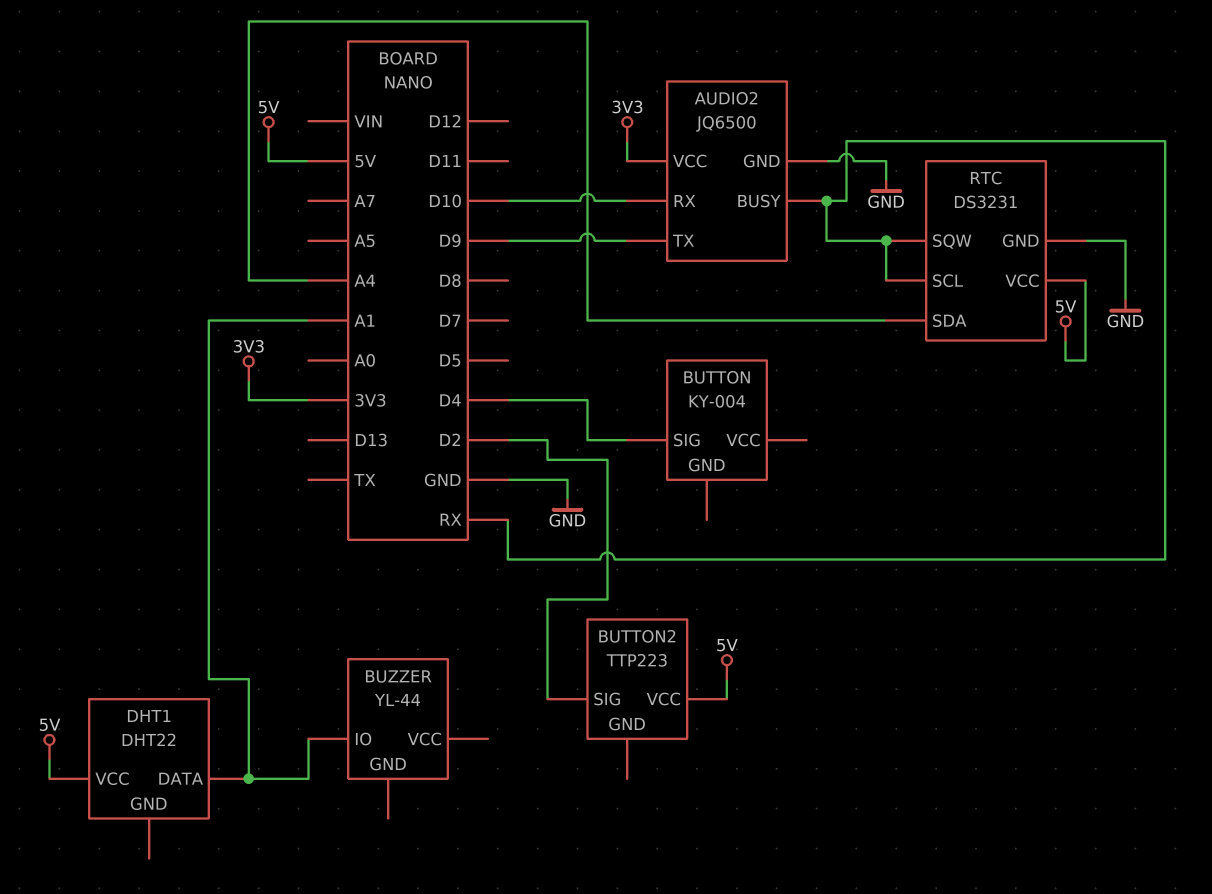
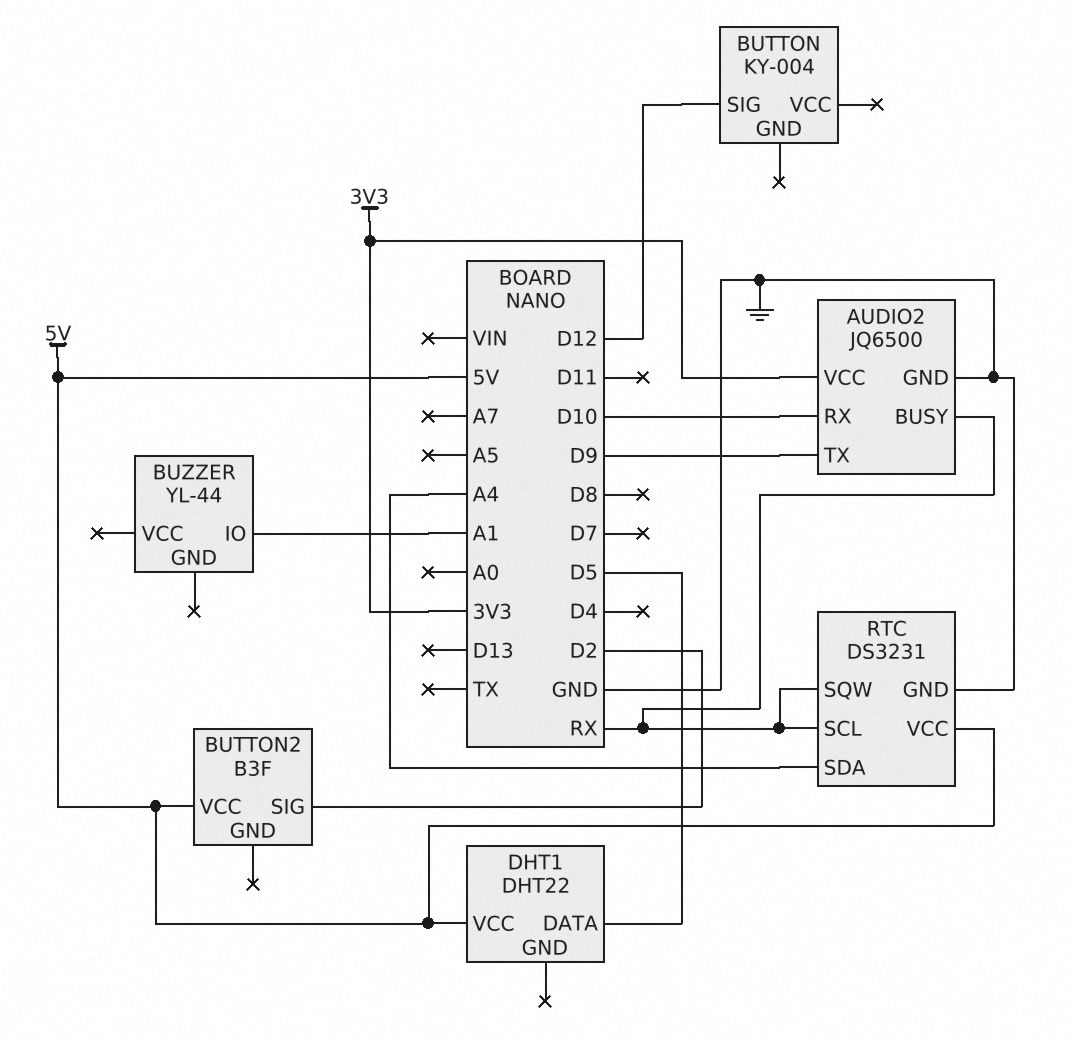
BUTTON pin SIG: D4 -> D12
BUTTON2: TTP223 -> B3F
DHT1 pin DATA: A1 -> D5

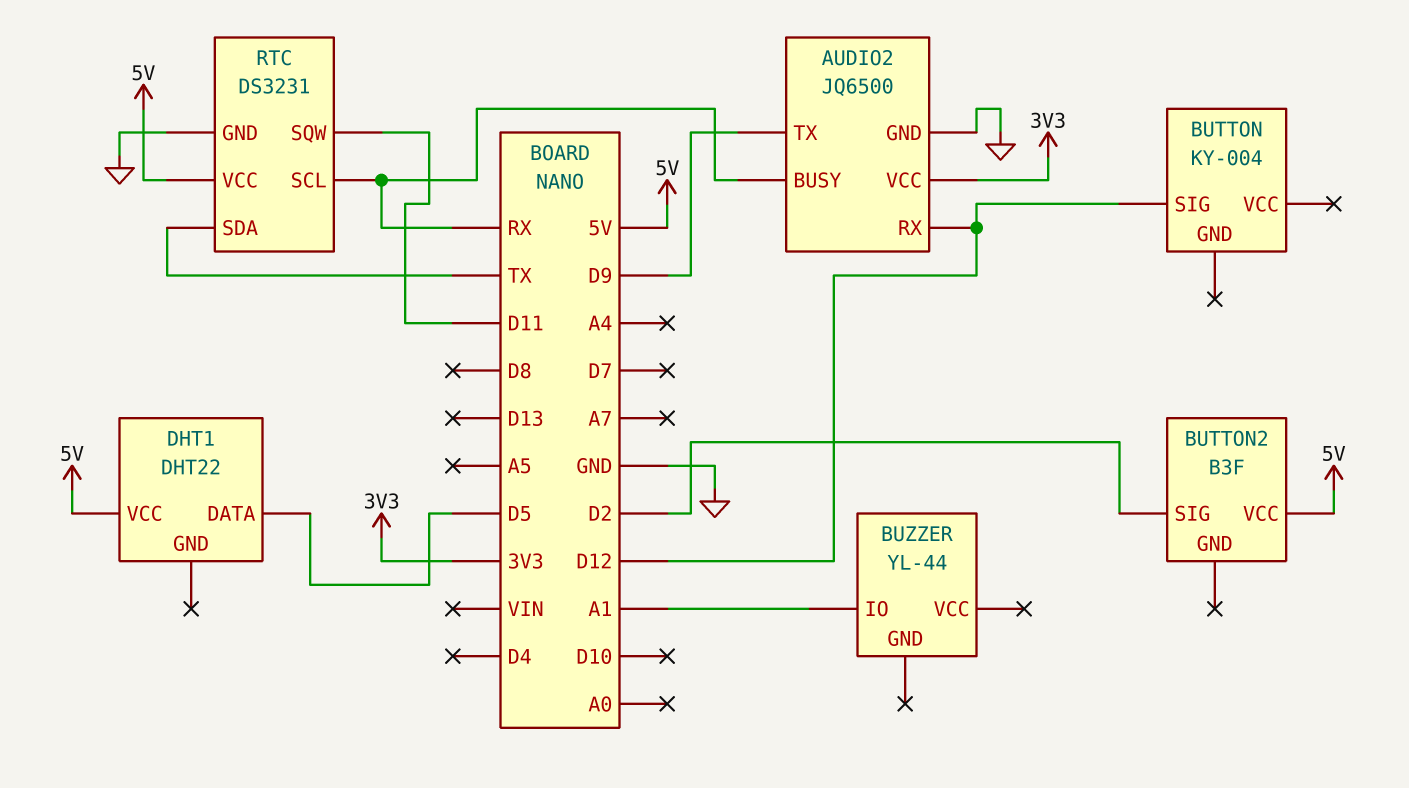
AUDIO2 pin RX: D10 -> D12
RTC pin SDA: A4 -> TX
RTC pin SQW: RX -> D11

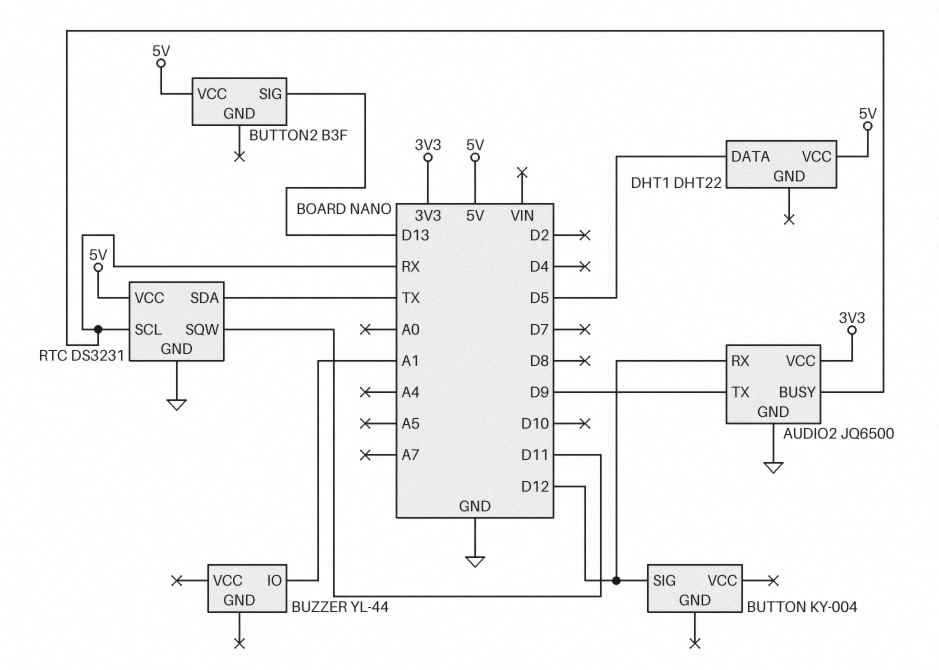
BUTTON2 pin SIG: D2 -> D13

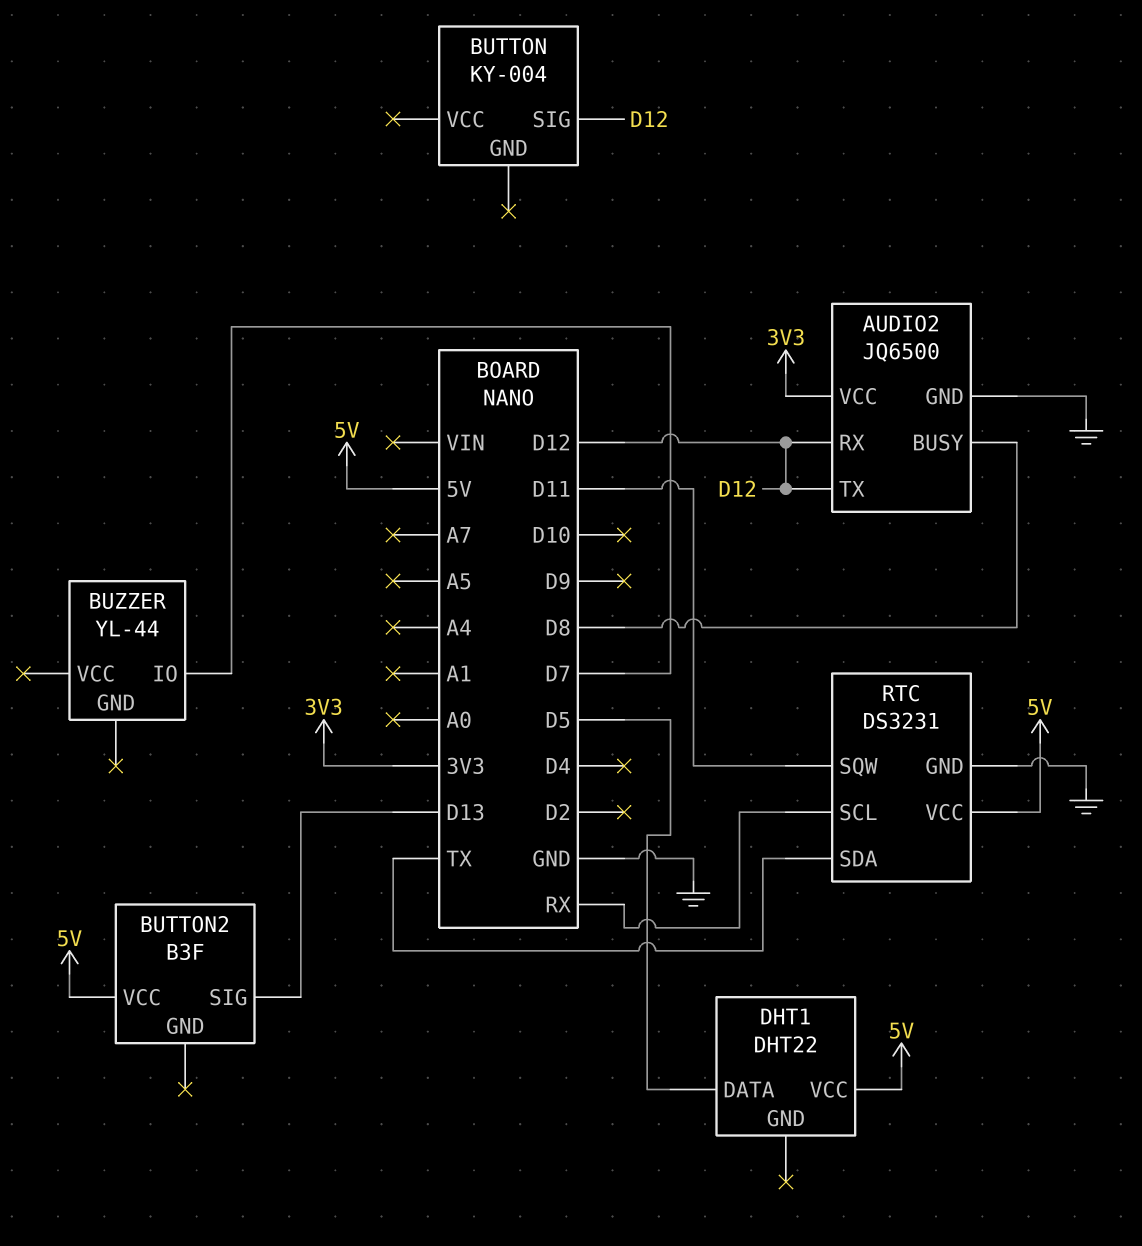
AUDIO2 pin BUSY: RX -> D8
AUDIO2 pin TX: D9 -> D12
BUZZER pin IO: A1 -> D7

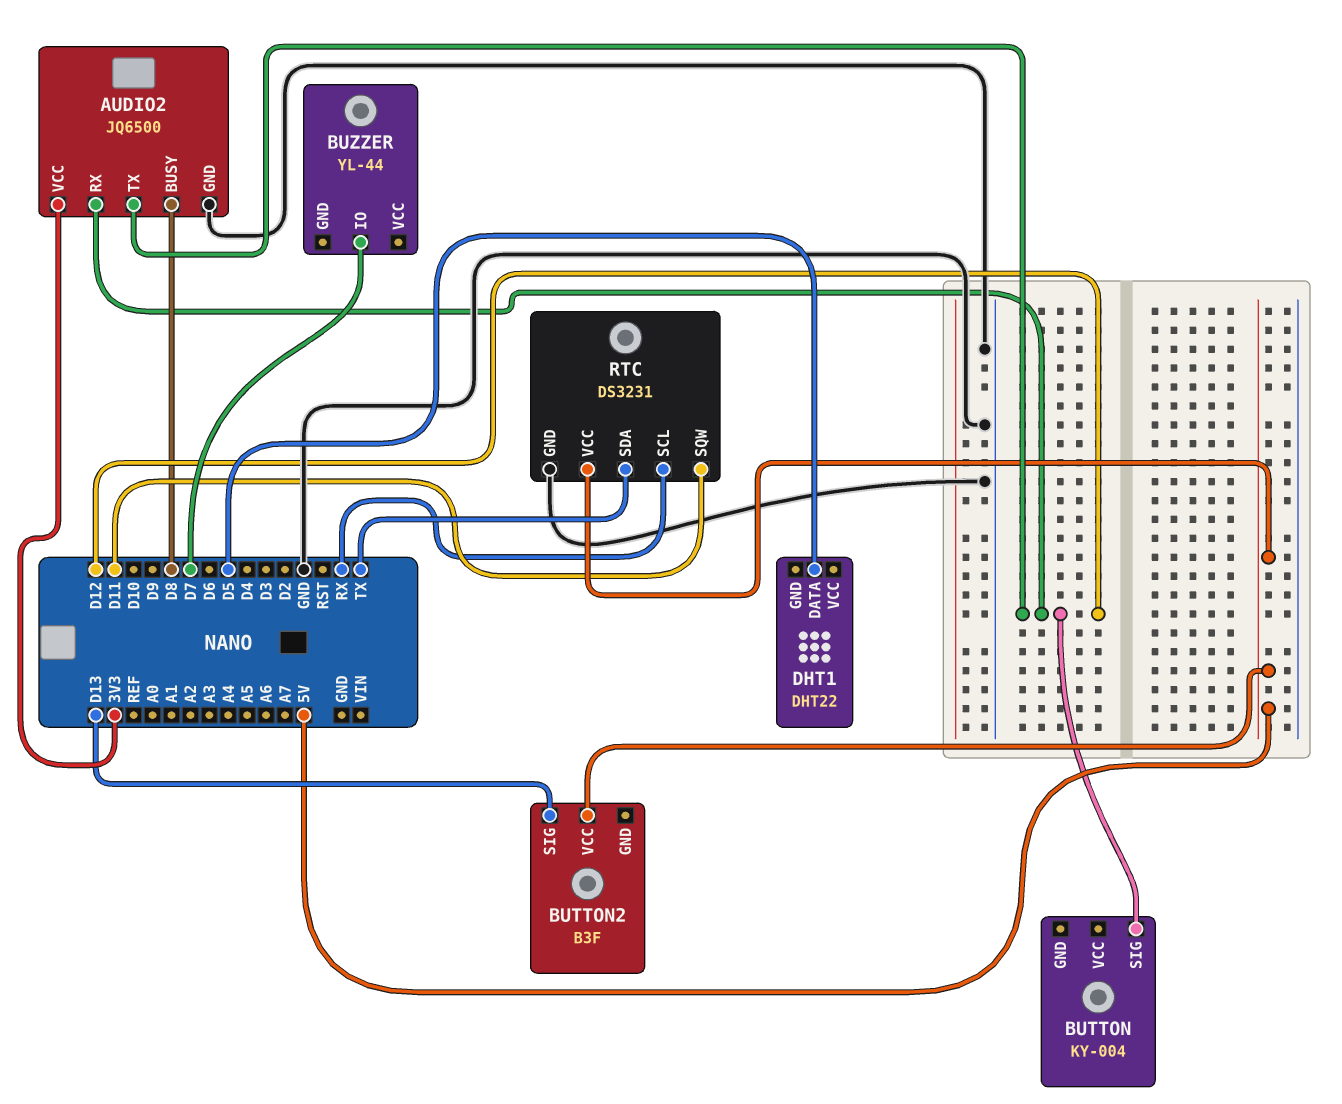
DHT1 pin VCC: 5V -> none

